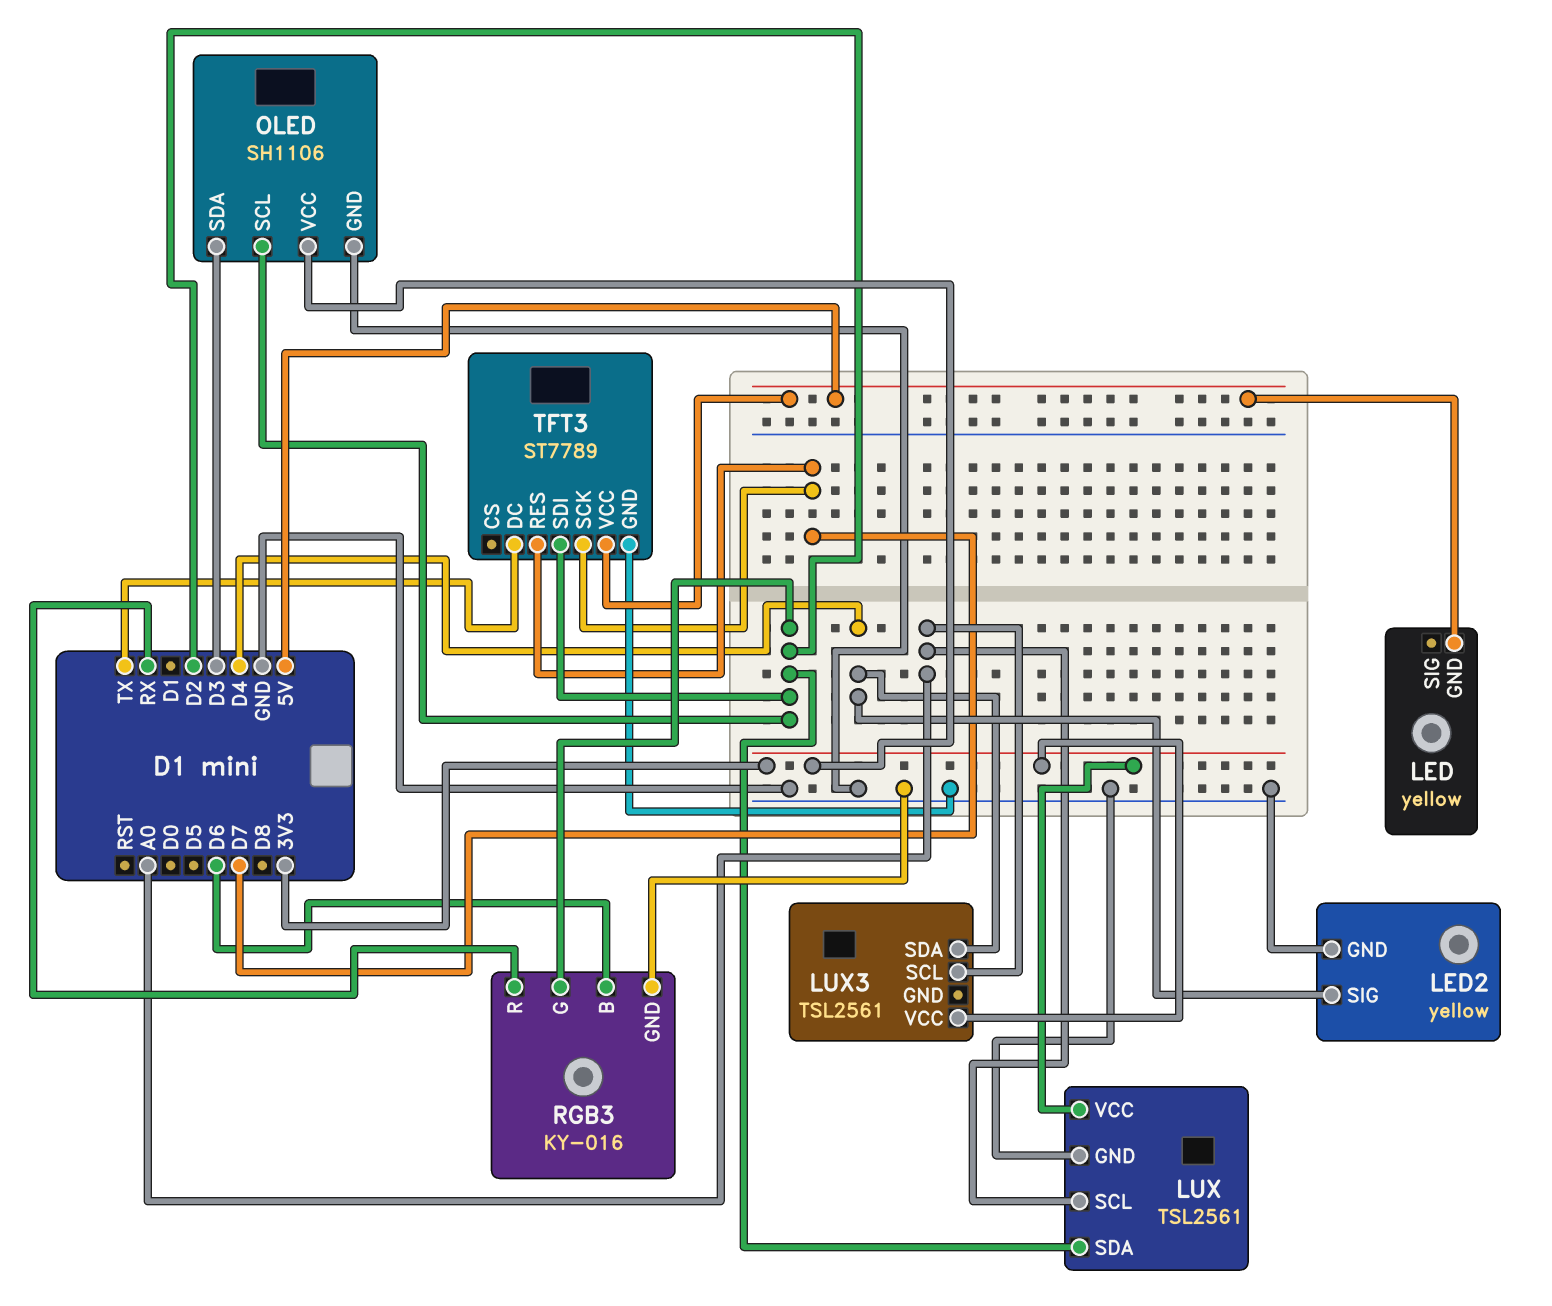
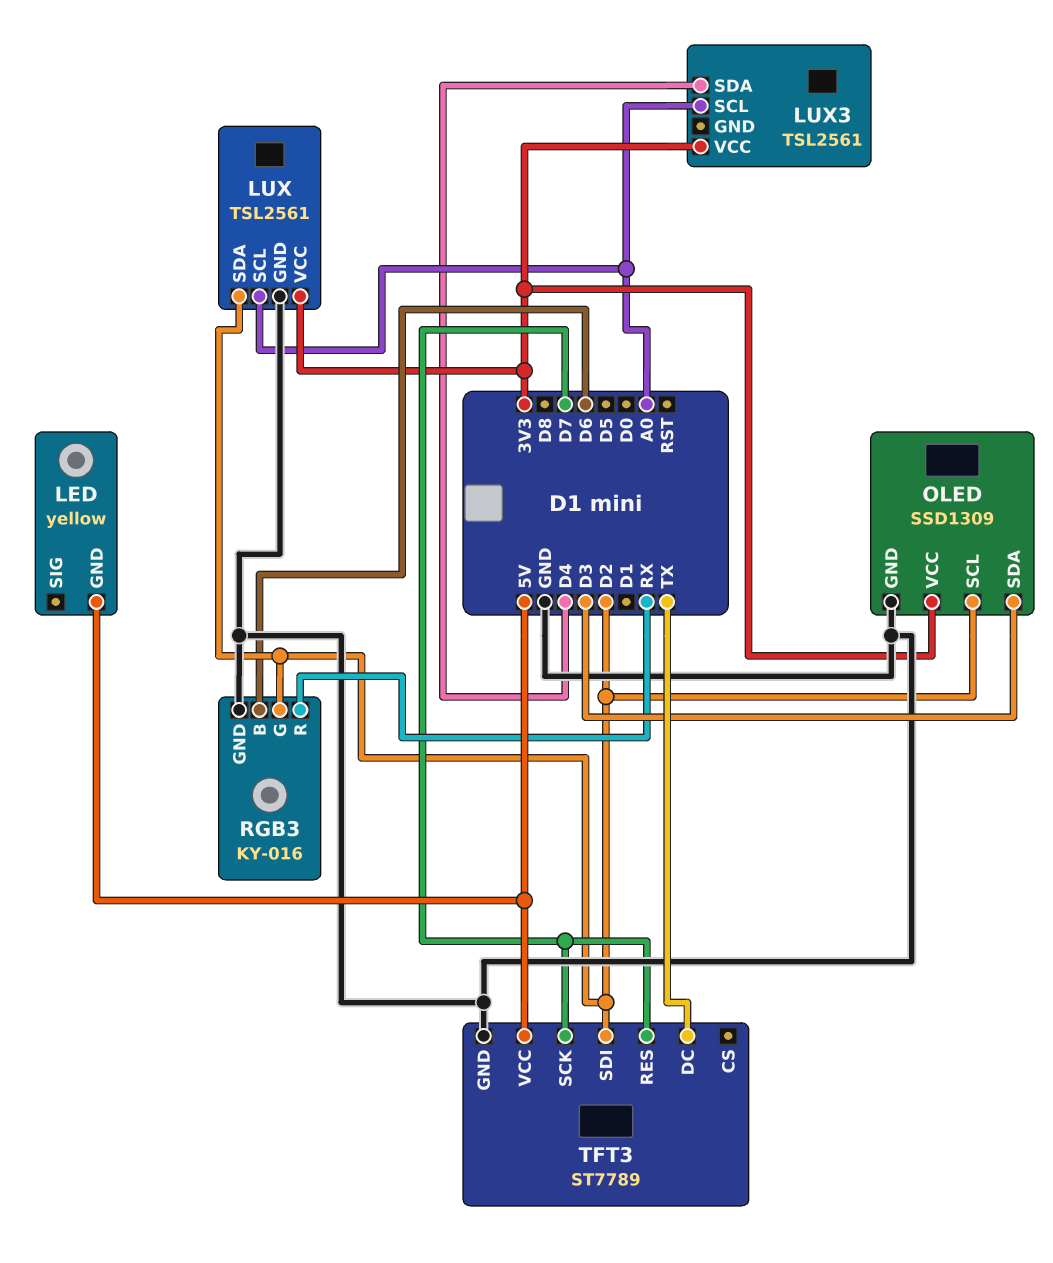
LED2: yellow -> none
LED2 pin GND: GND -> none
LED2 pin SIG: D4 -> none
OLED: SH1106 -> SSD1309

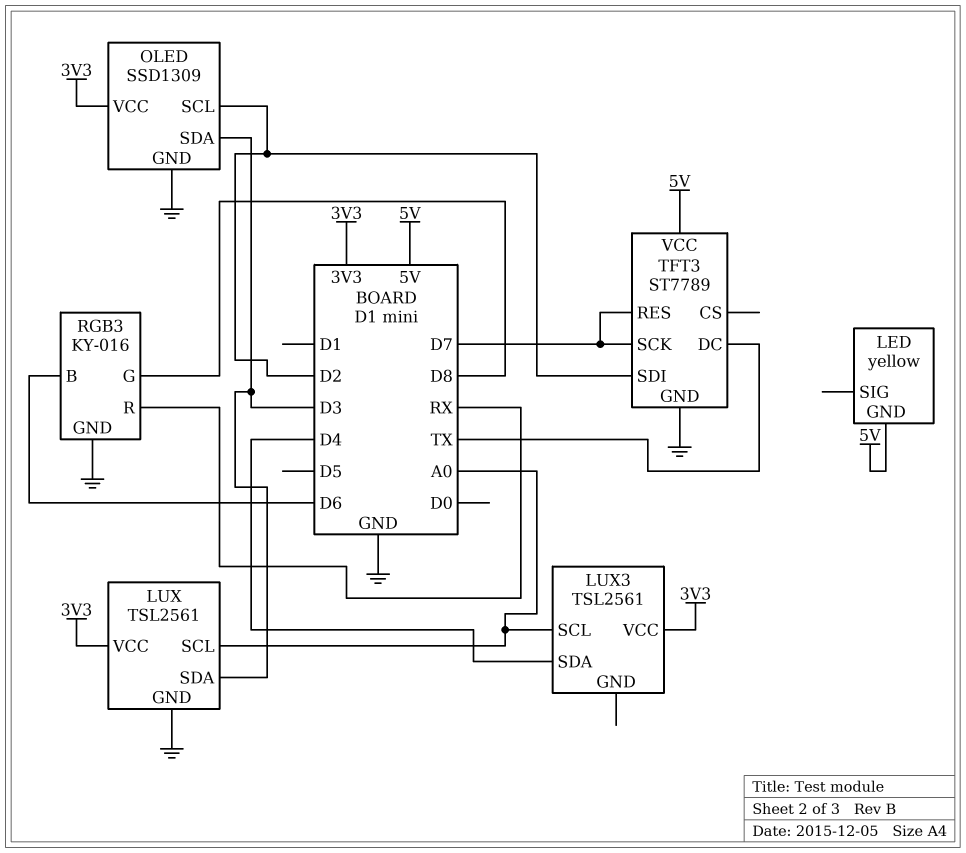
LUX pin SDA: D2 -> D3
RGB3 pin G: D2 -> D8

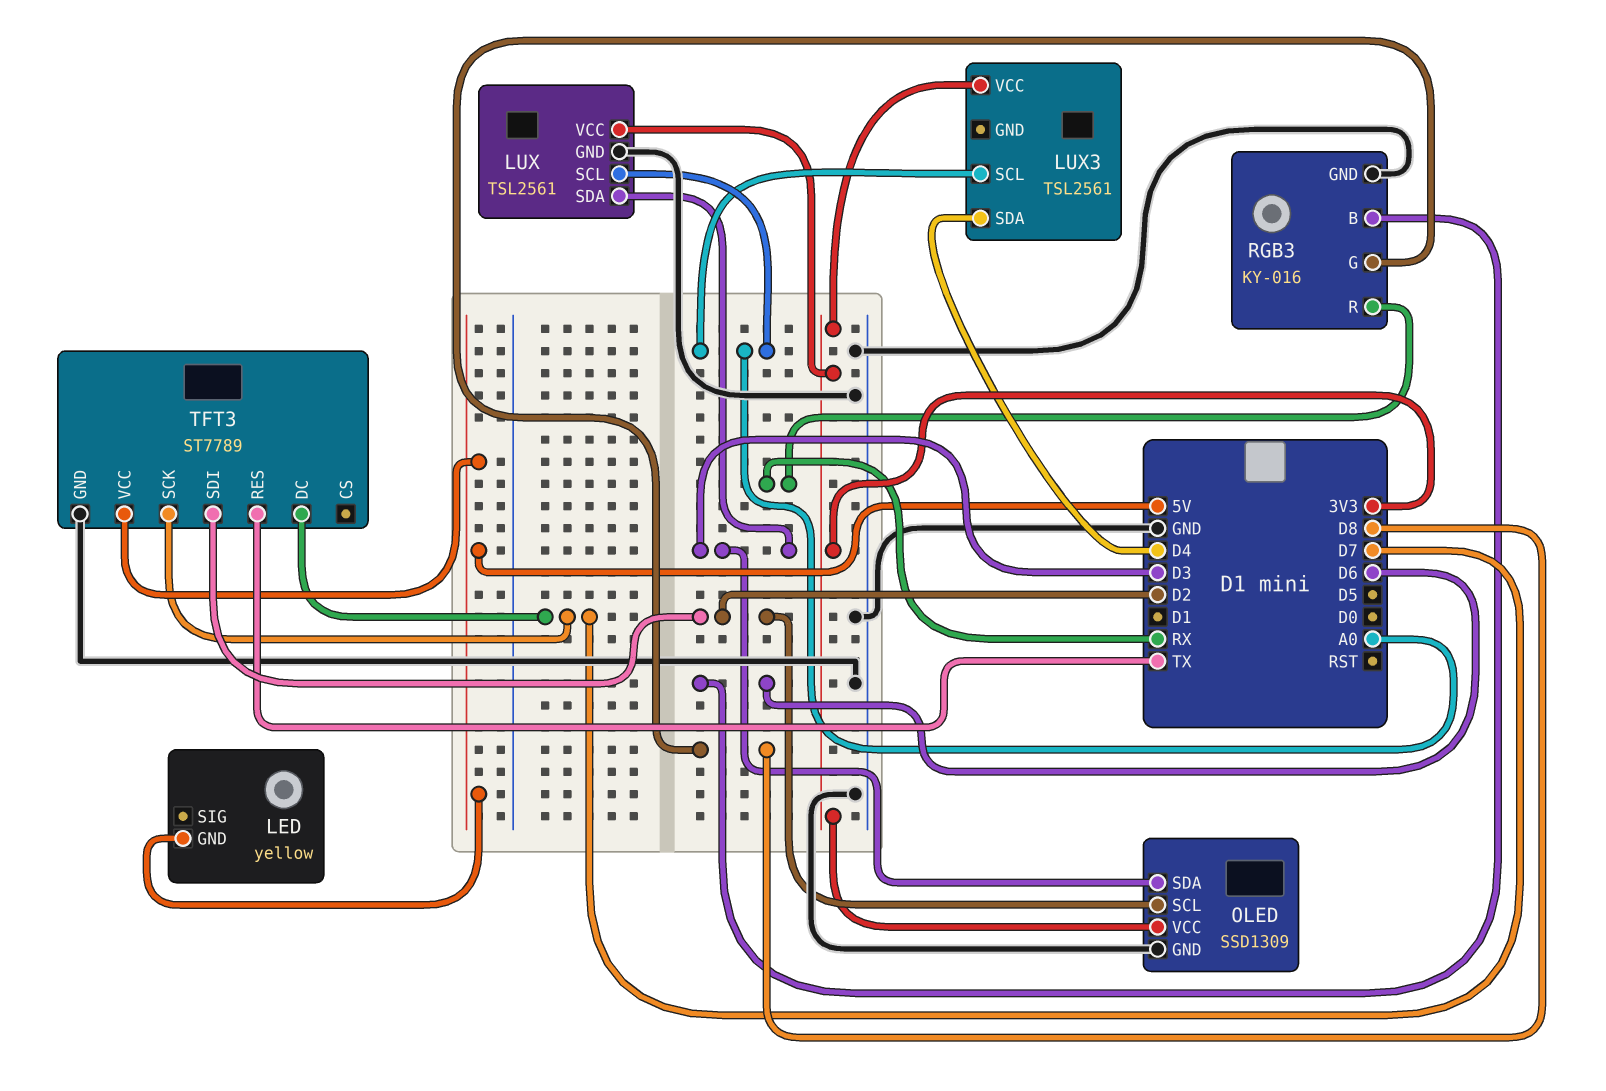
TFT3 pin DC: TX -> D7
TFT3 pin RES: D7 -> TX

